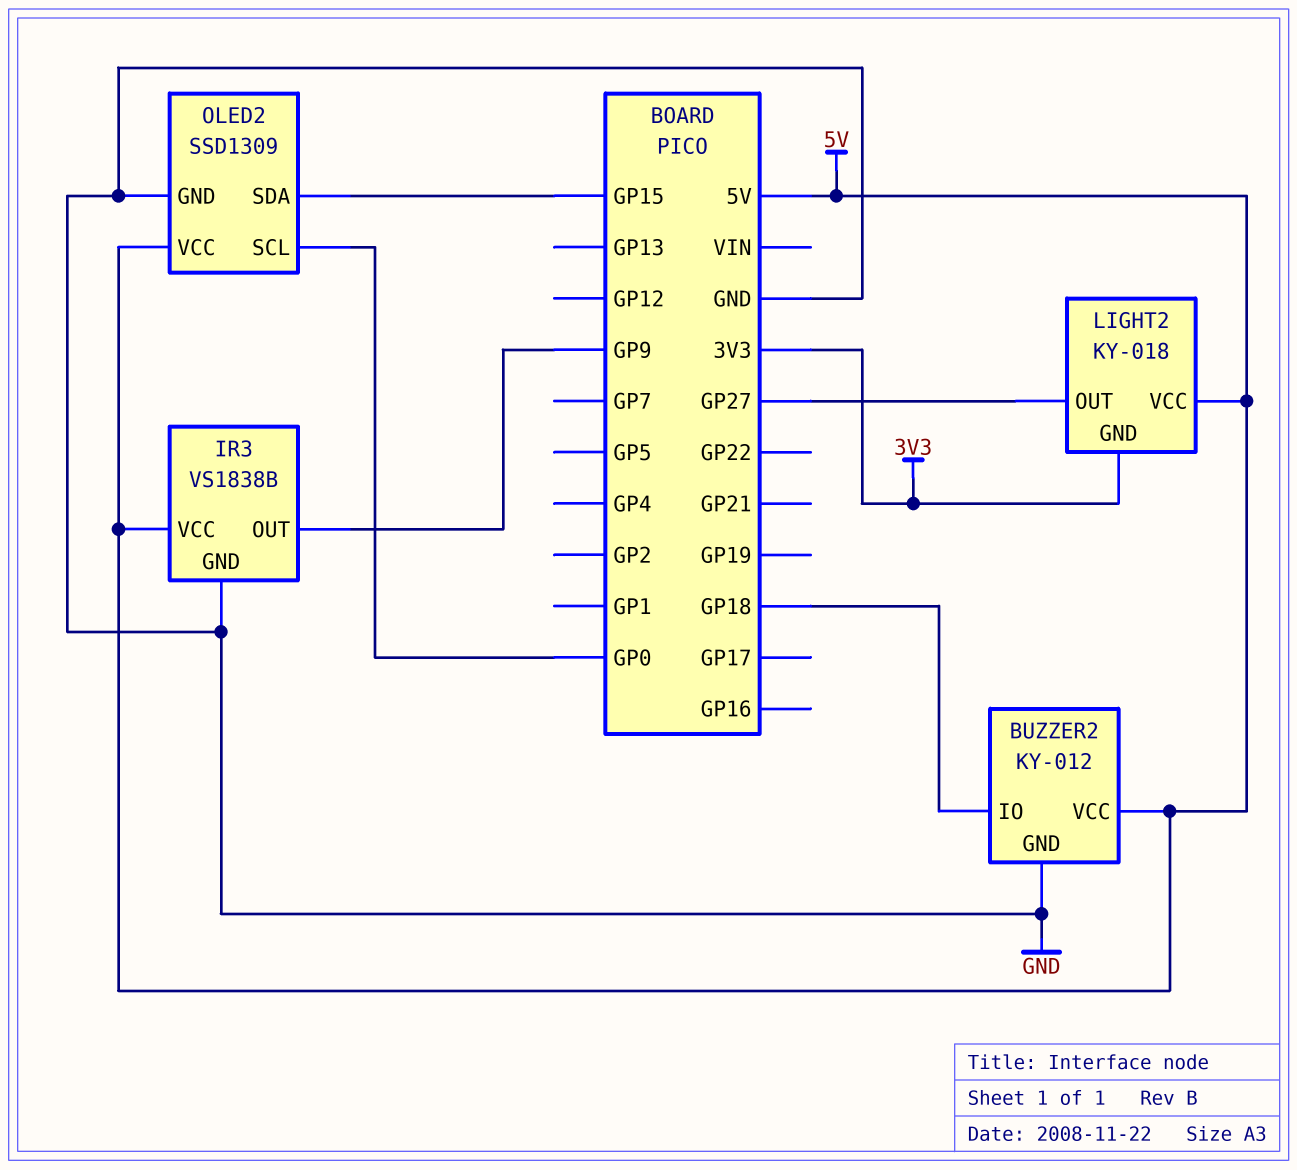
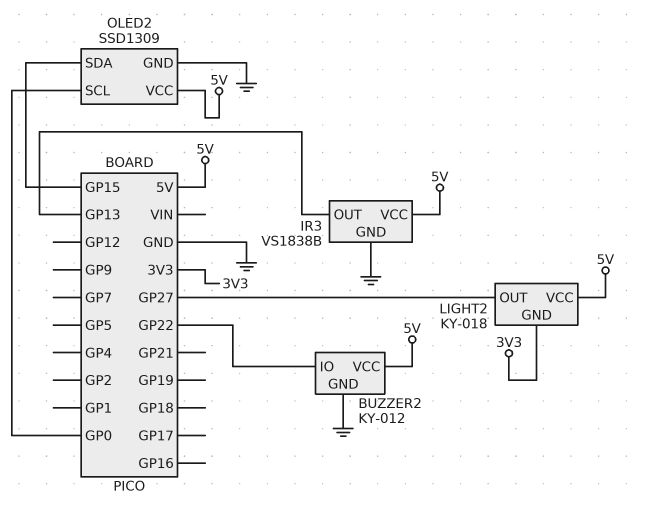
BUZZER2 pin IO: GP18 -> GP22
IR3 pin OUT: GP9 -> GP13

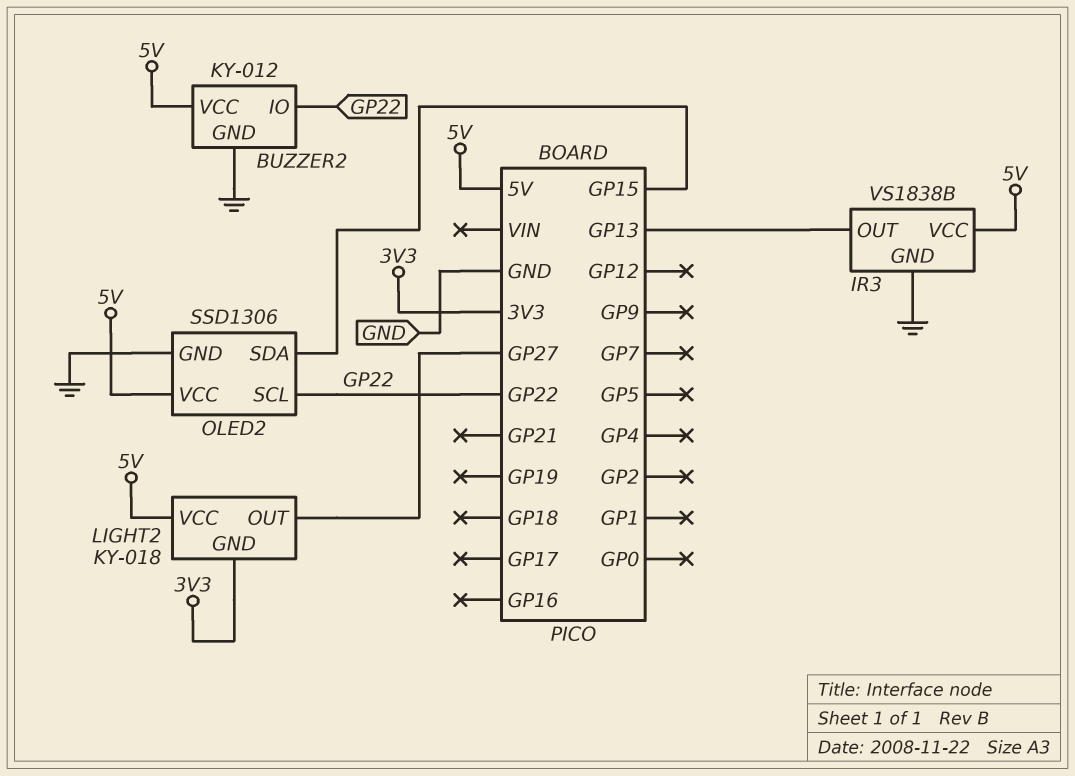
OLED2: SSD1309 -> SSD1306
OLED2 pin SCL: GP0 -> GP22

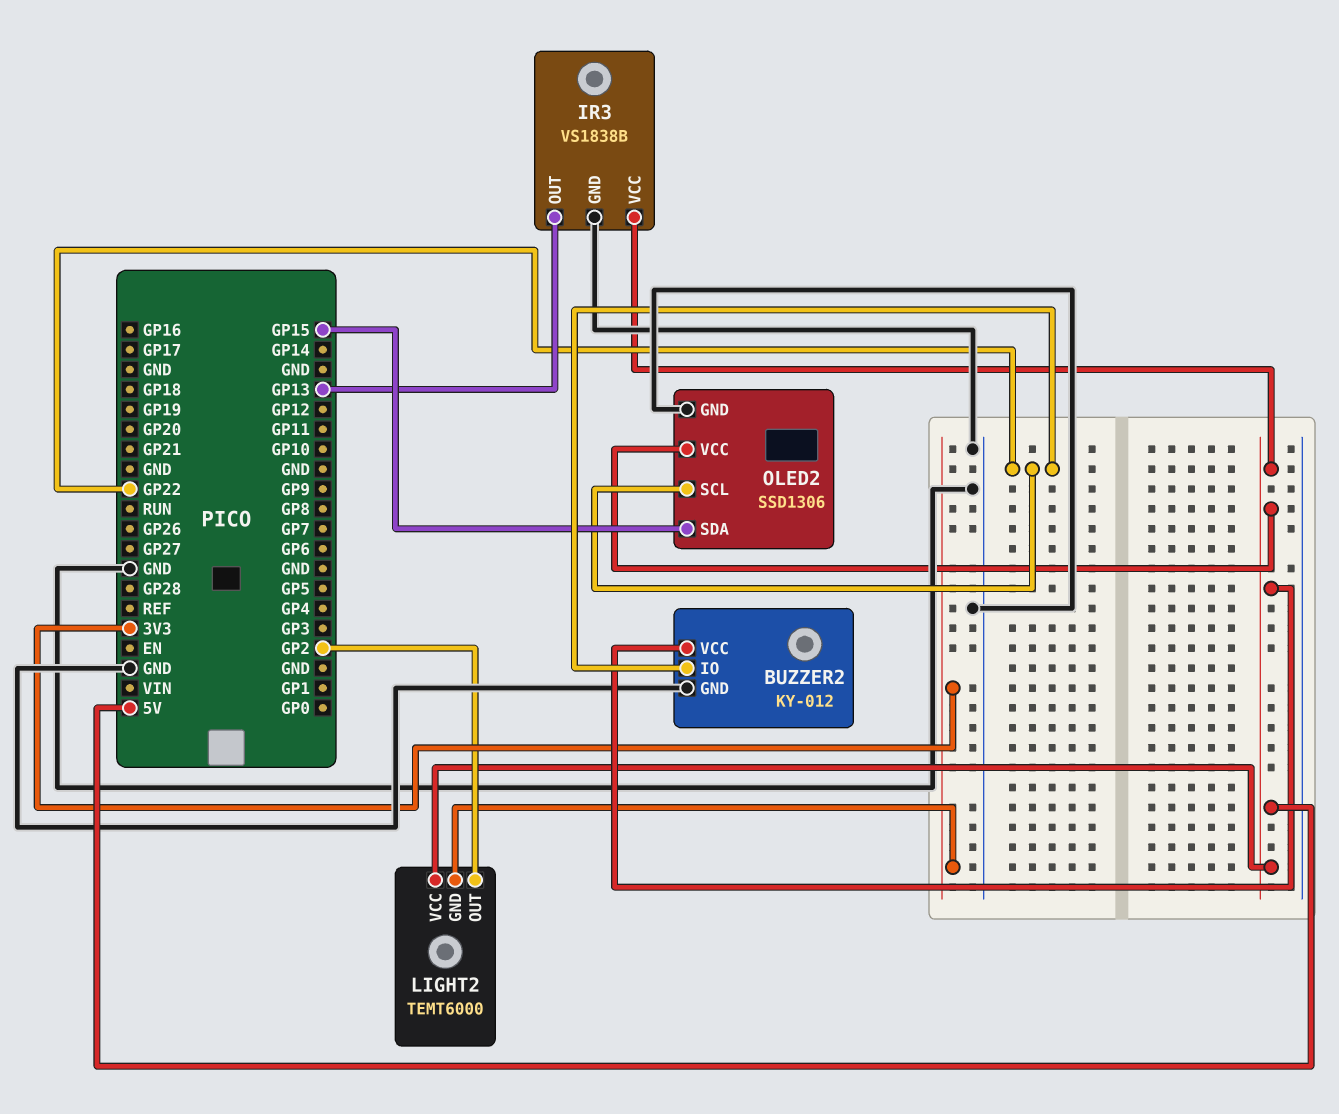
LIGHT2: KY-018 -> TEMT6000
LIGHT2 pin OUT: GP27 -> GP2

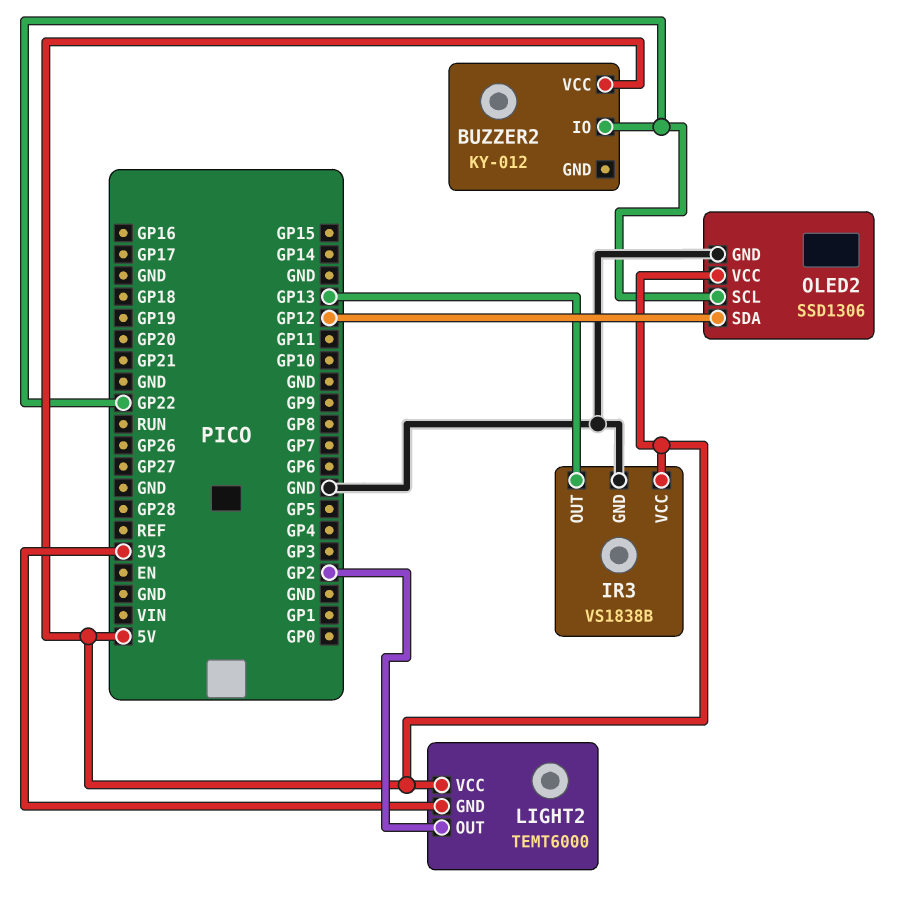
BUZZER2 pin GND: GND -> none
OLED2 pin SDA: GP15 -> GP12

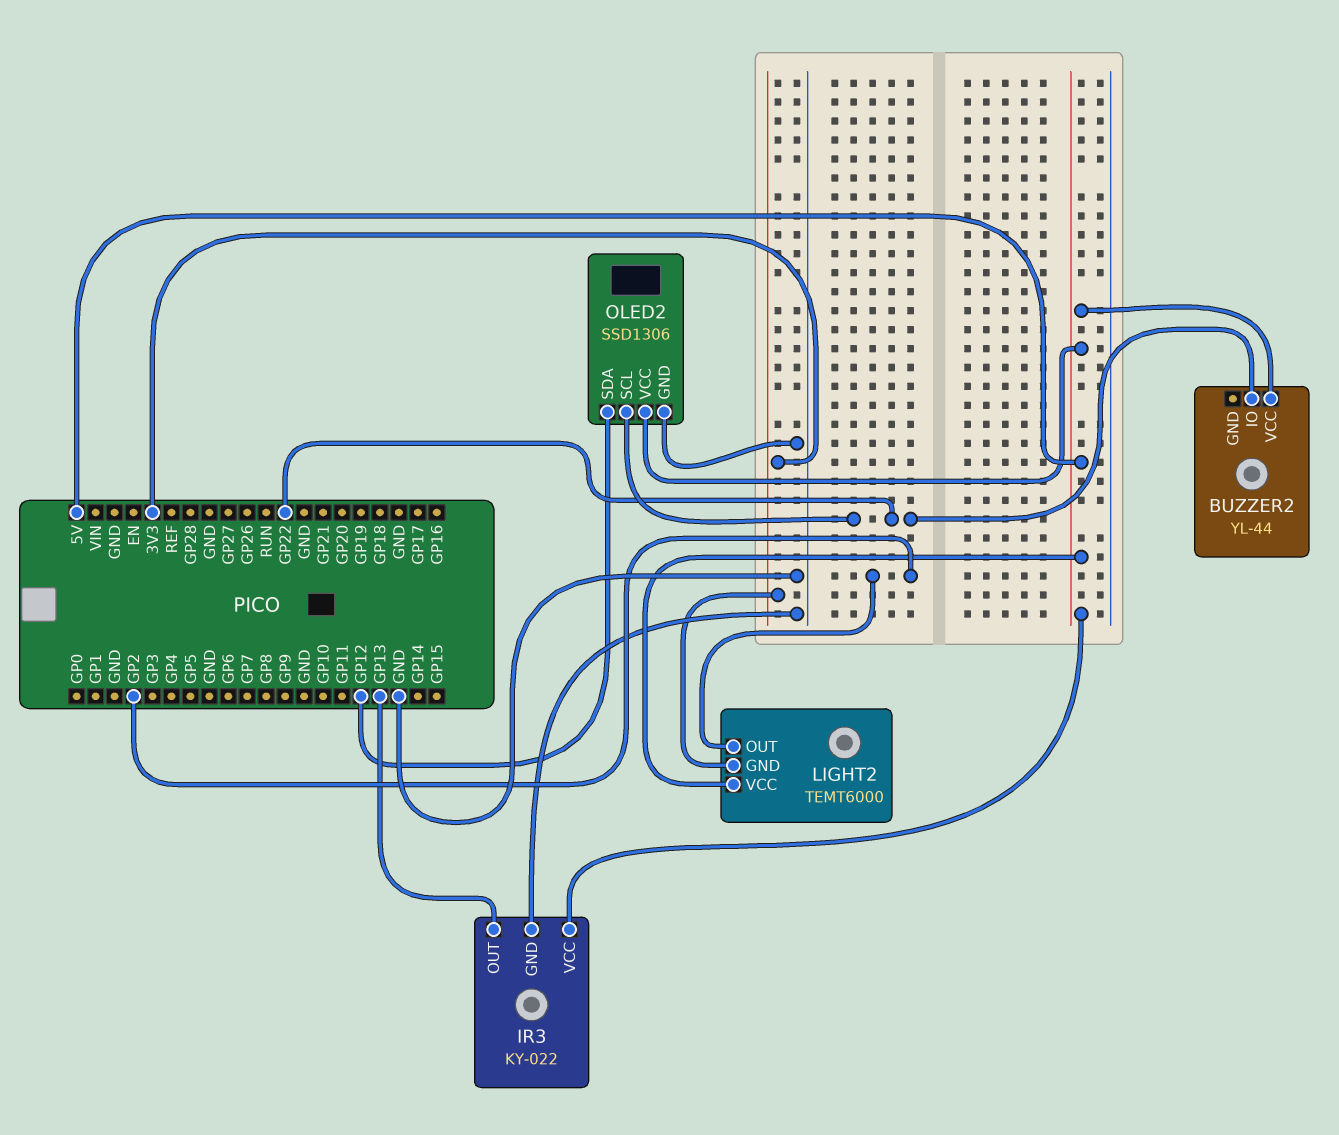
BUZZER2: KY-012 -> YL-44
IR3: VS1838B -> KY-022

